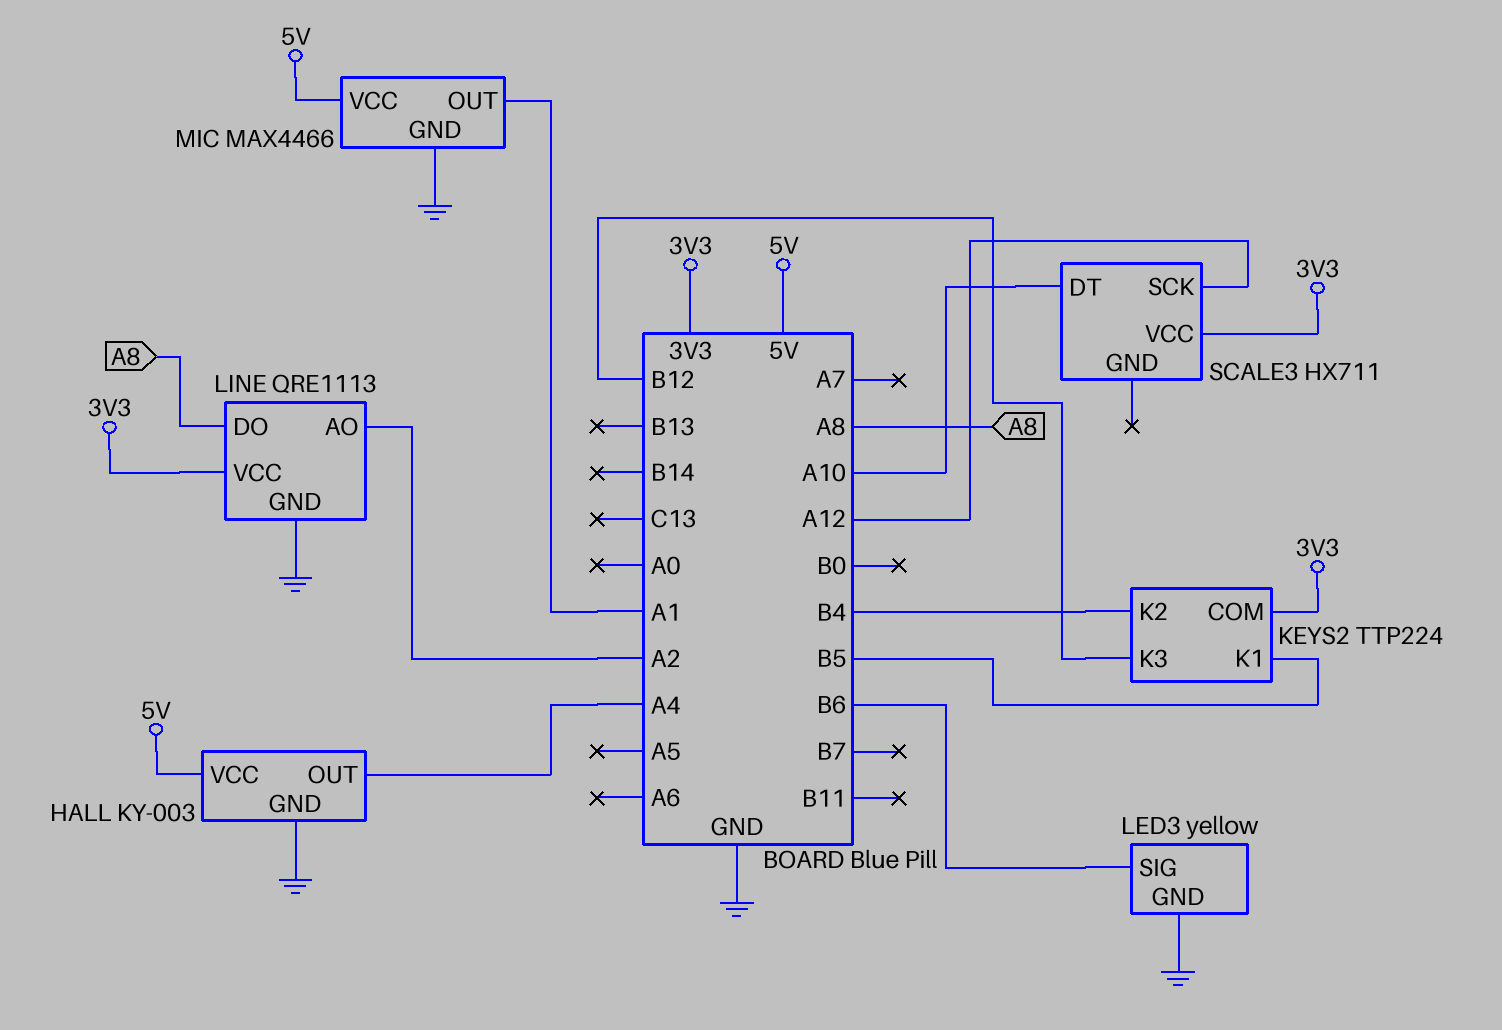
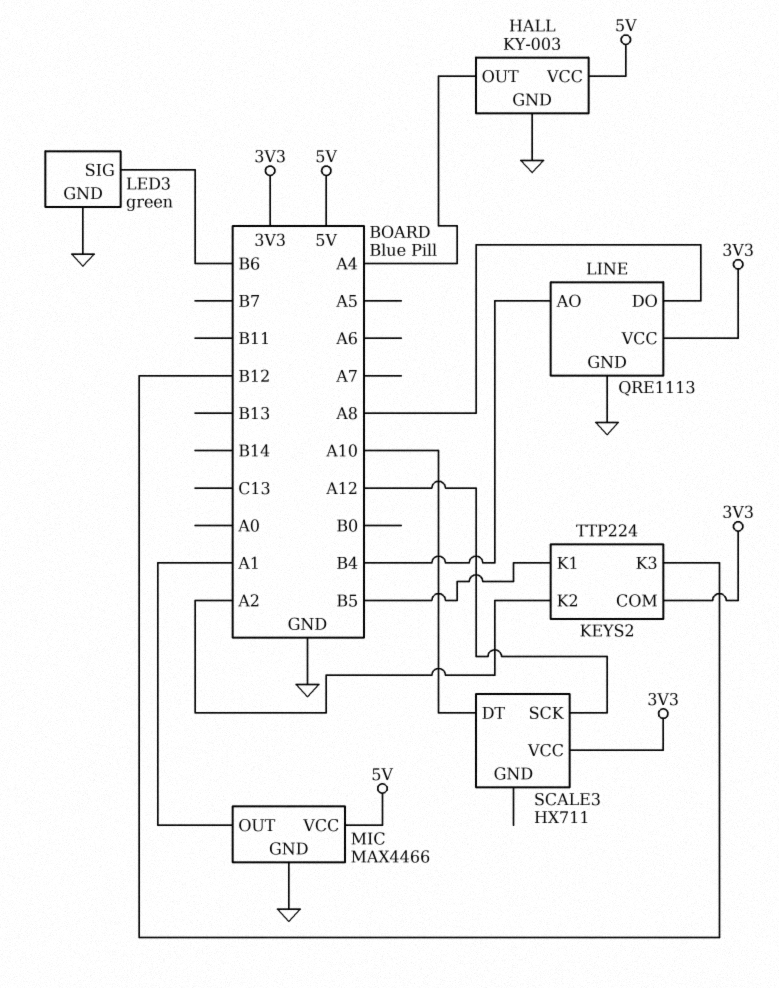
KEYS2 pin K2: B4 -> A2
LED3: yellow -> green
LINE pin AO: A2 -> B4

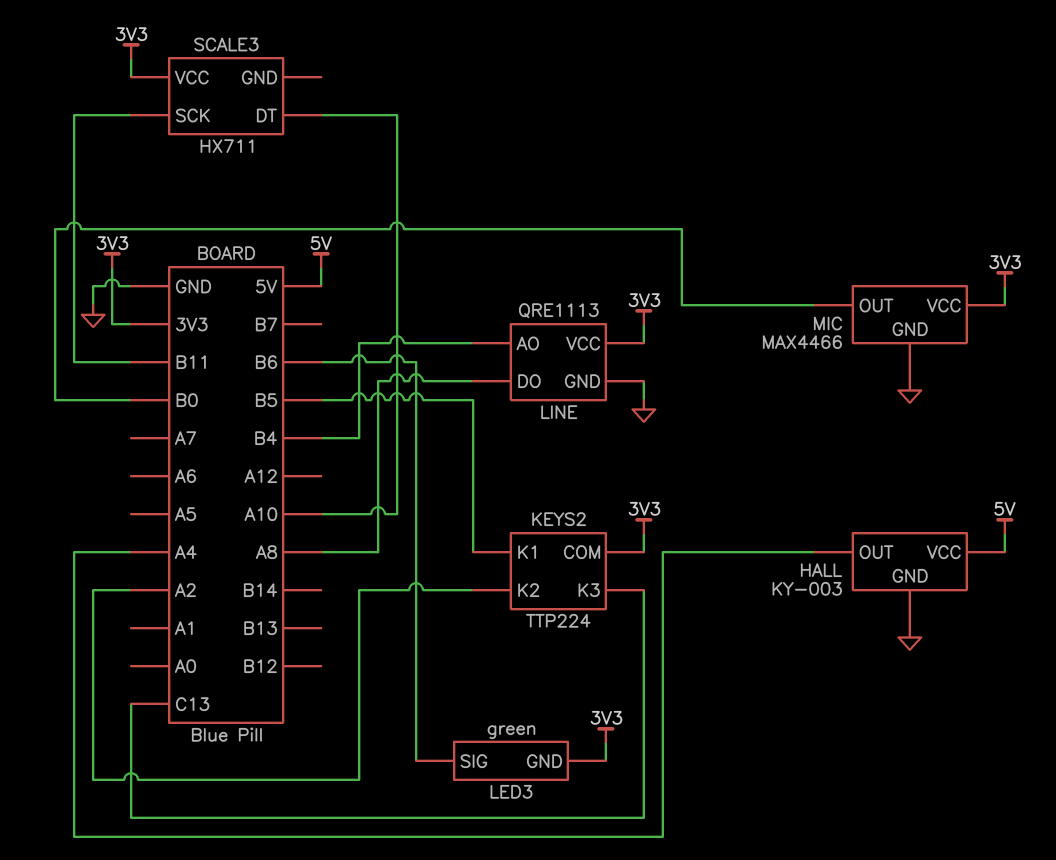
KEYS2 pin K3: B12 -> C13
LED3 pin GND: GND -> 3V3
MIC pin OUT: A1 -> B0
MIC pin VCC: 5V -> 3V3
SCALE3 pin SCK: A12 -> B11

